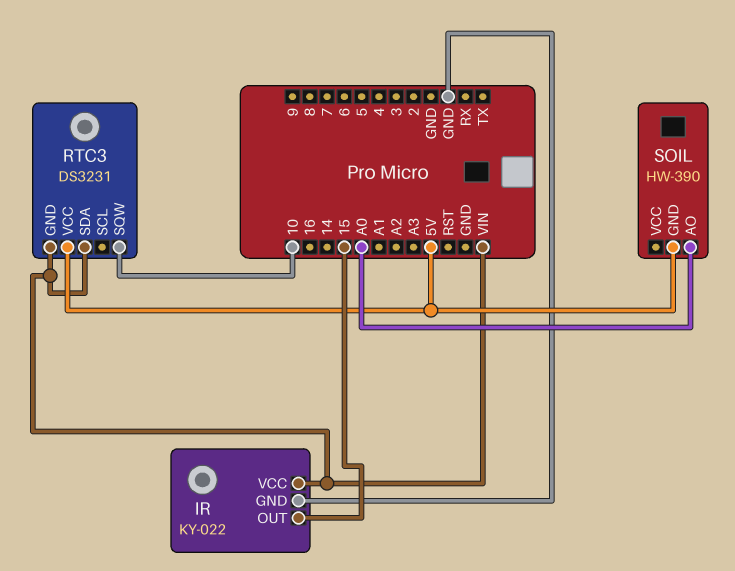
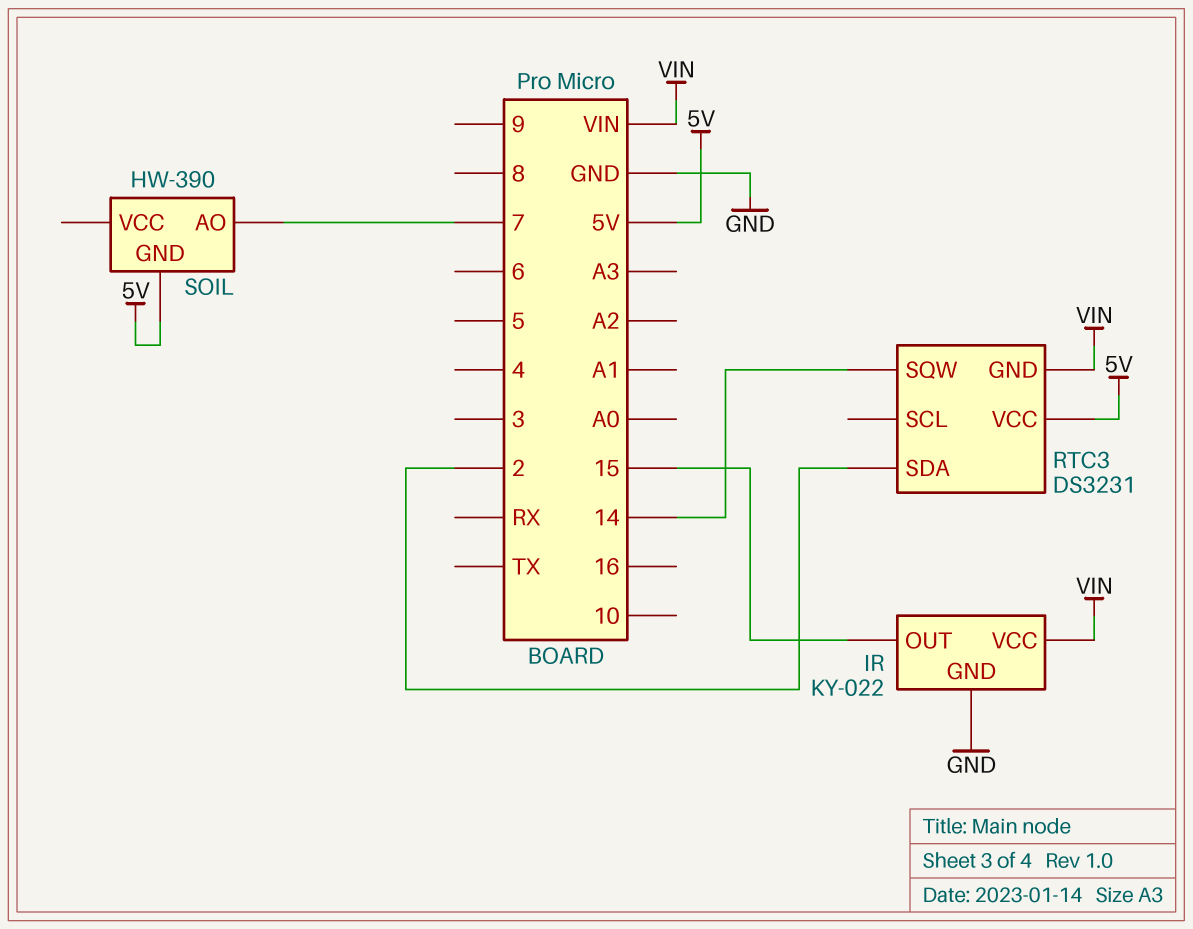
RTC3 pin SDA: VIN -> 2
RTC3 pin SQW: 10 -> 14
SOIL pin AO: A0 -> 7

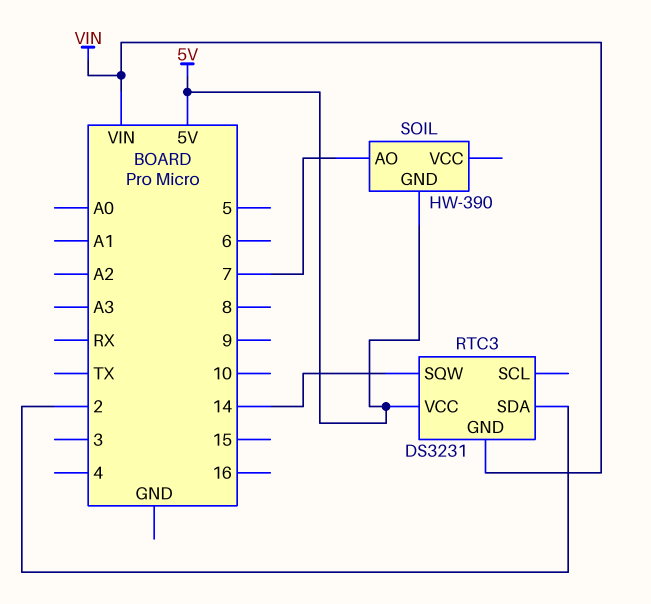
IR: KY-022 -> none
IR pin GND: GND -> none
IR pin OUT: 15 -> none
IR pin VCC: VIN -> none

